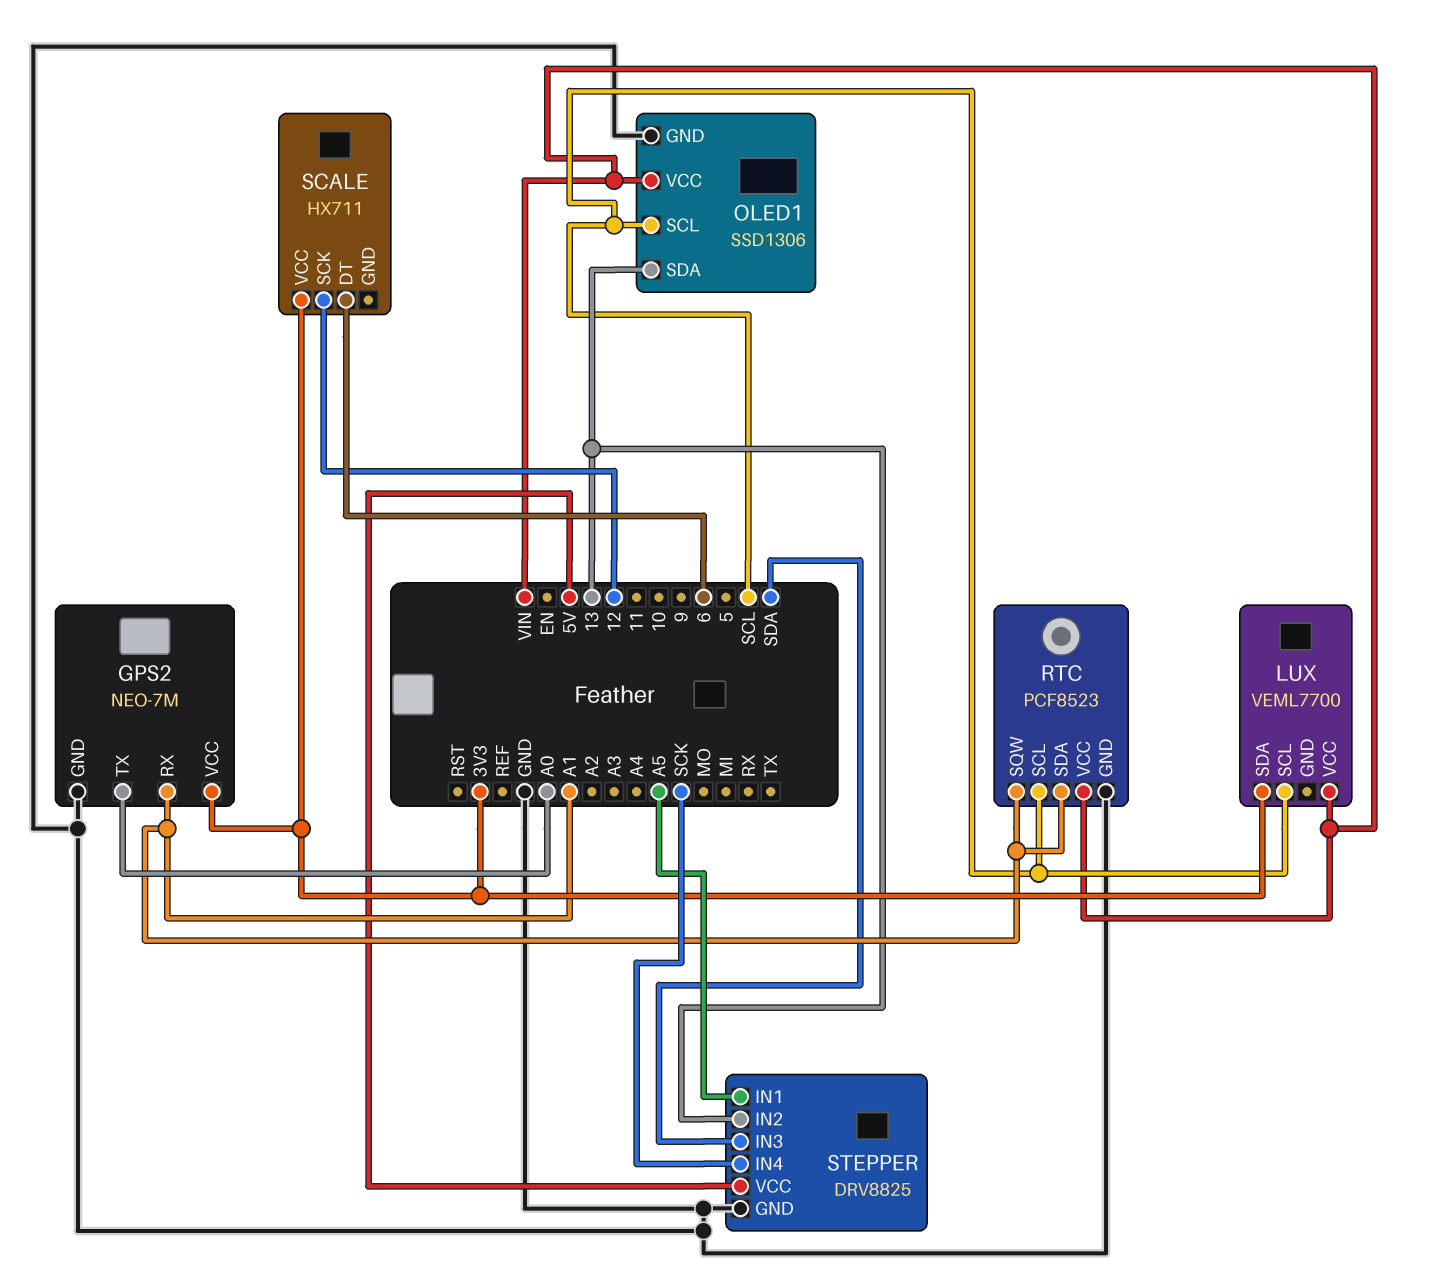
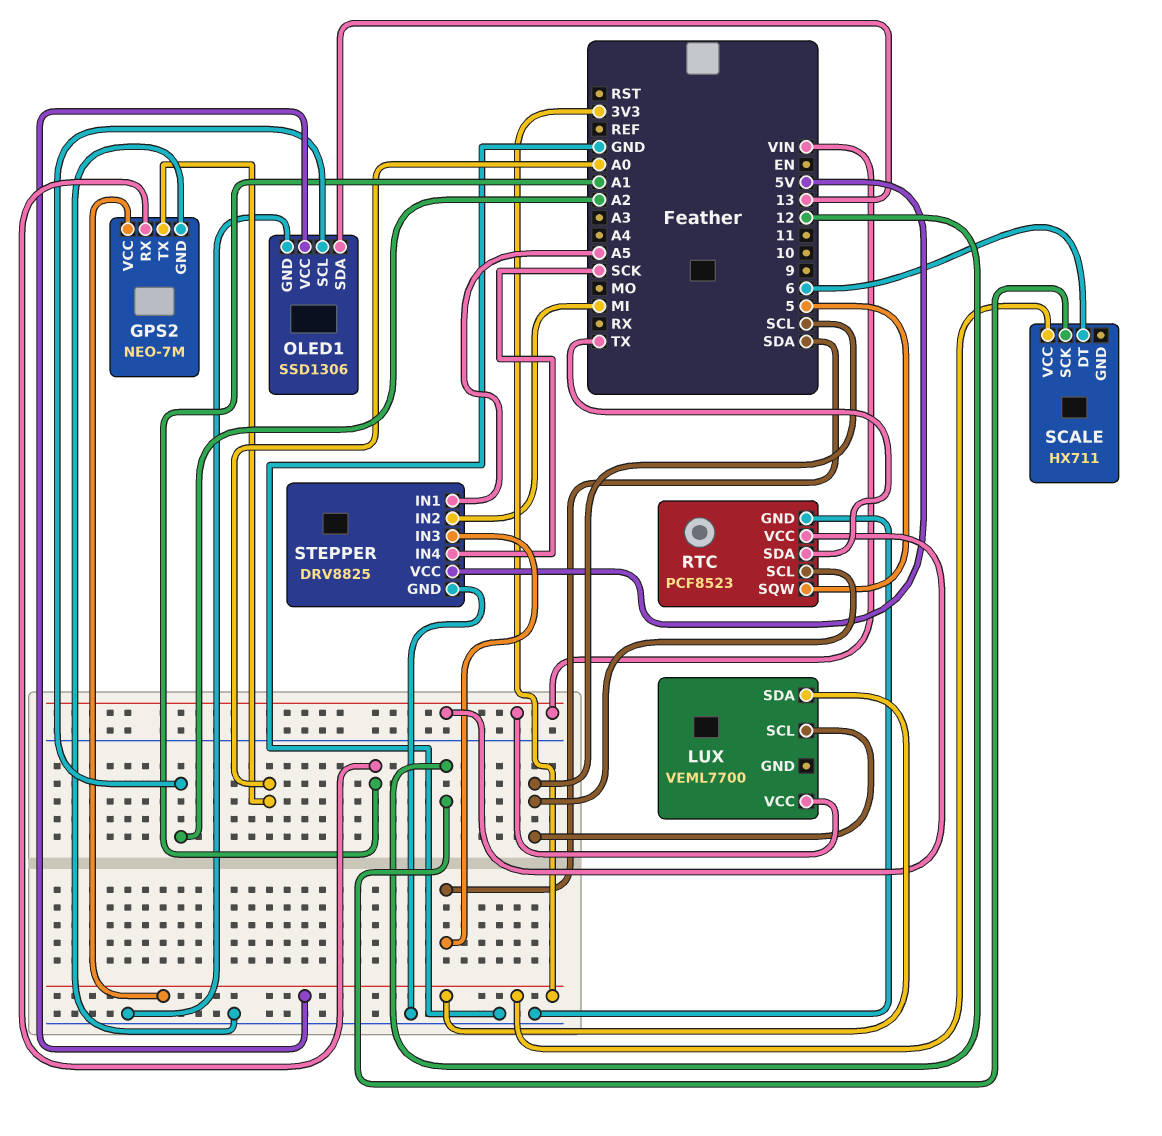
OLED1 pin SCL: SCL -> A2
OLED1 pin VCC: VIN -> 3V3
RTC pin SDA: A1 -> TX
RTC pin SQW: A1 -> 5
STEPPER pin IN2: 13 -> MI

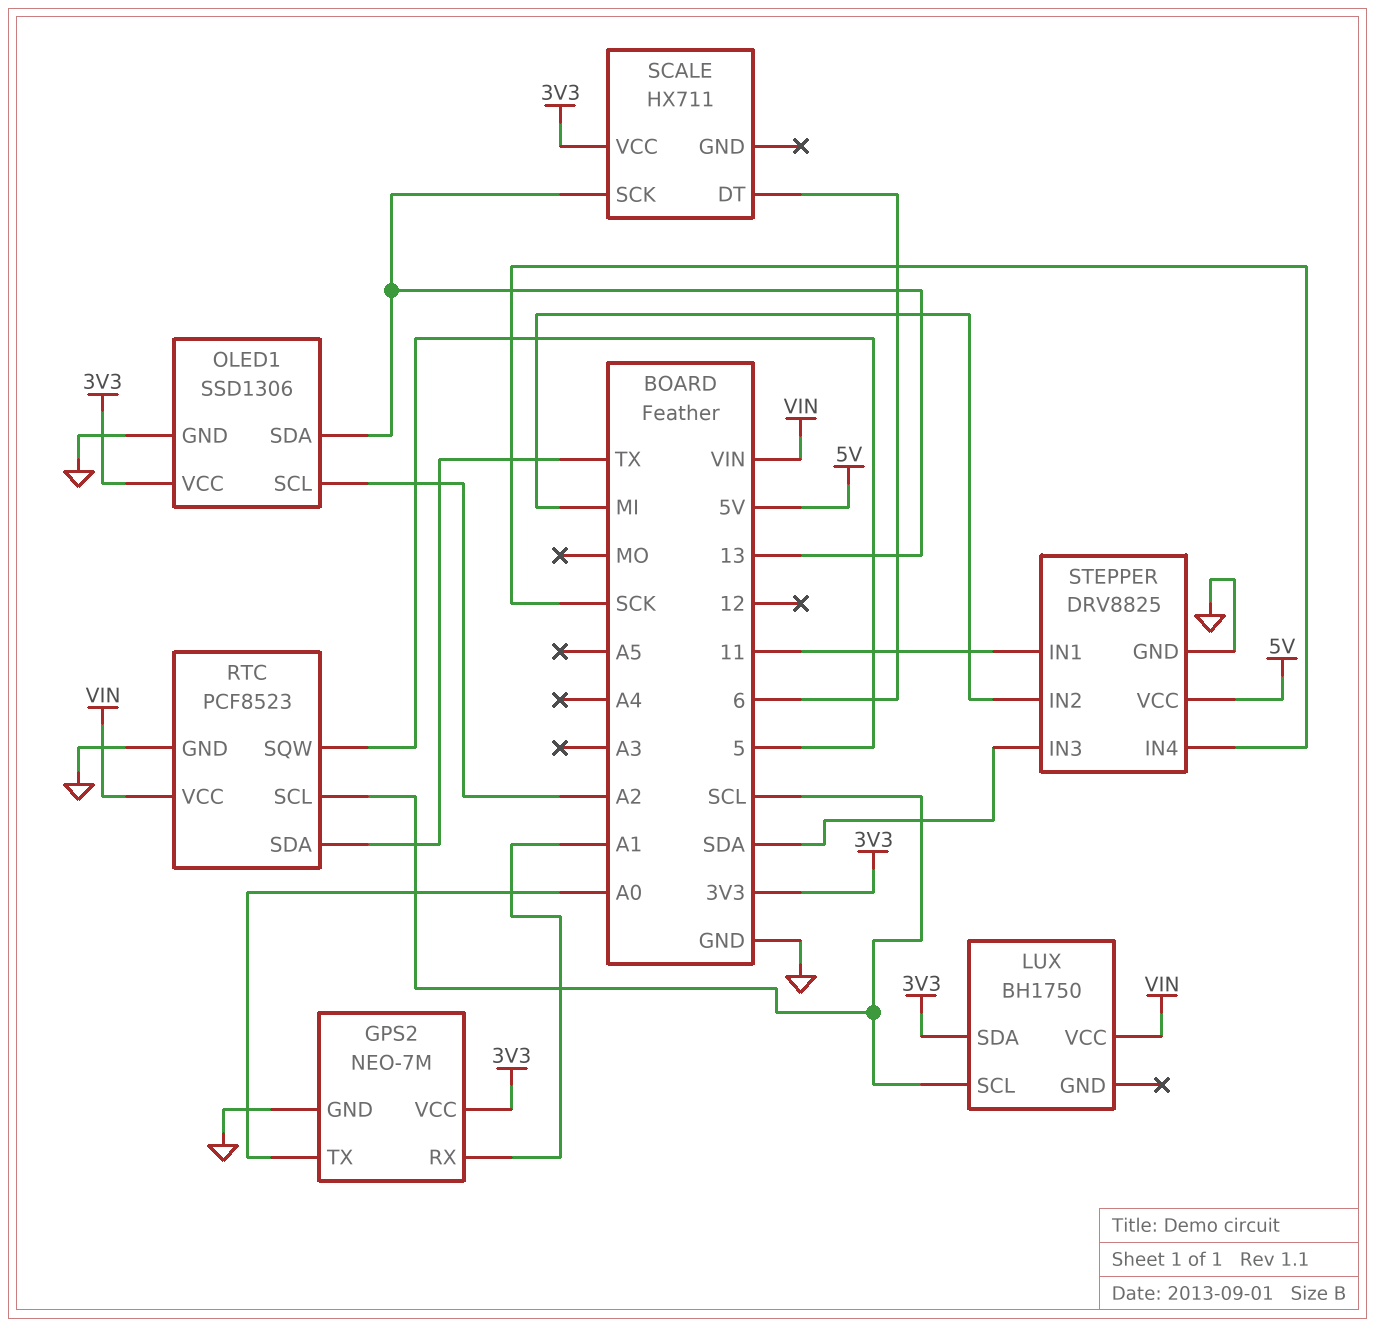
LUX: VEML7700 -> BH1750
SCALE pin SCK: 12 -> 13
STEPPER pin IN1: A5 -> 11

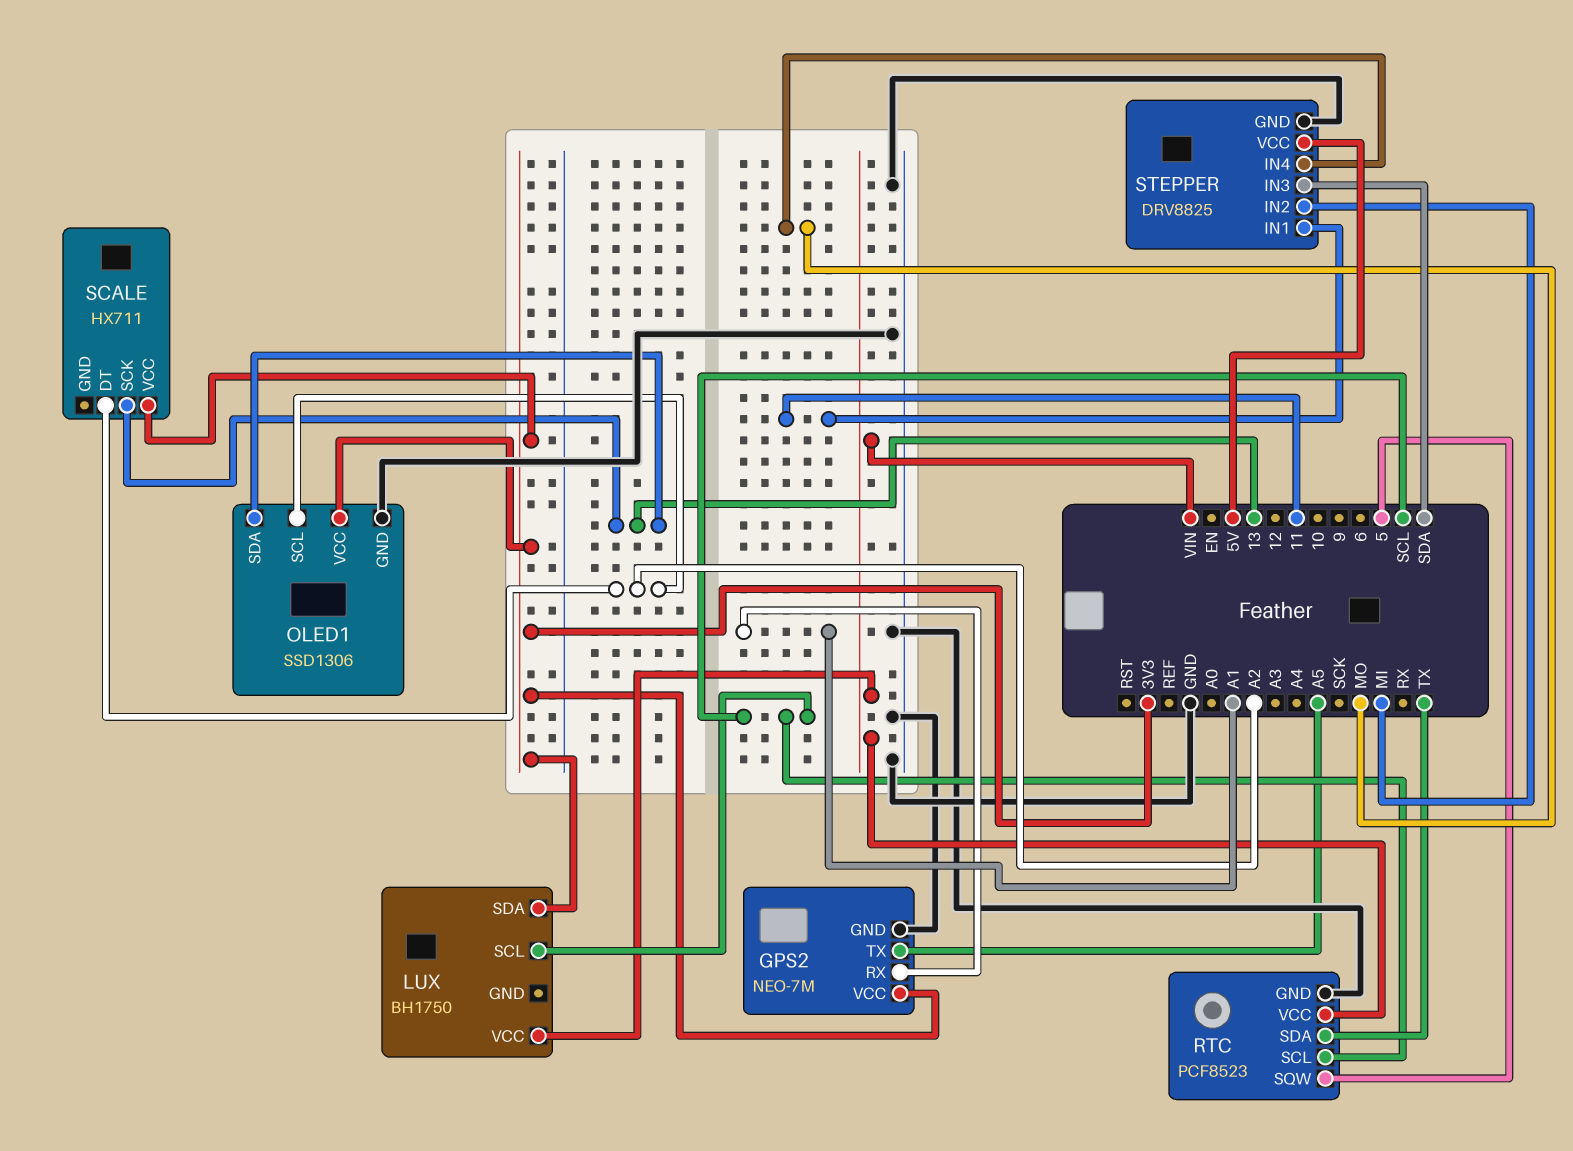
GPS2 pin TX: A0 -> A5
SCALE pin DT: 6 -> A2
STEPPER pin IN4: SCK -> MO

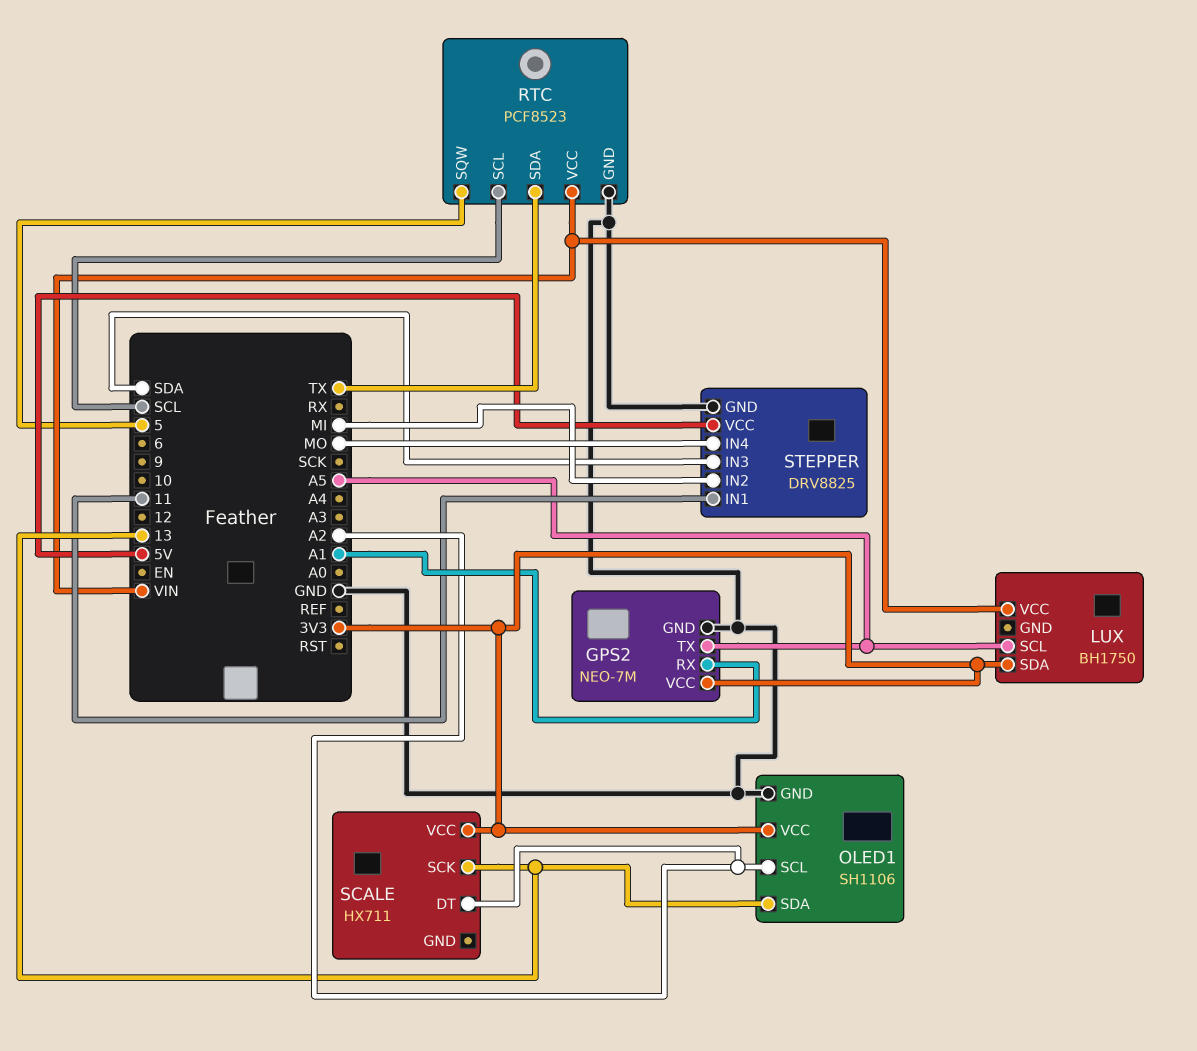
LUX pin SCL: SCL -> A5
OLED1: SSD1306 -> SH1106

